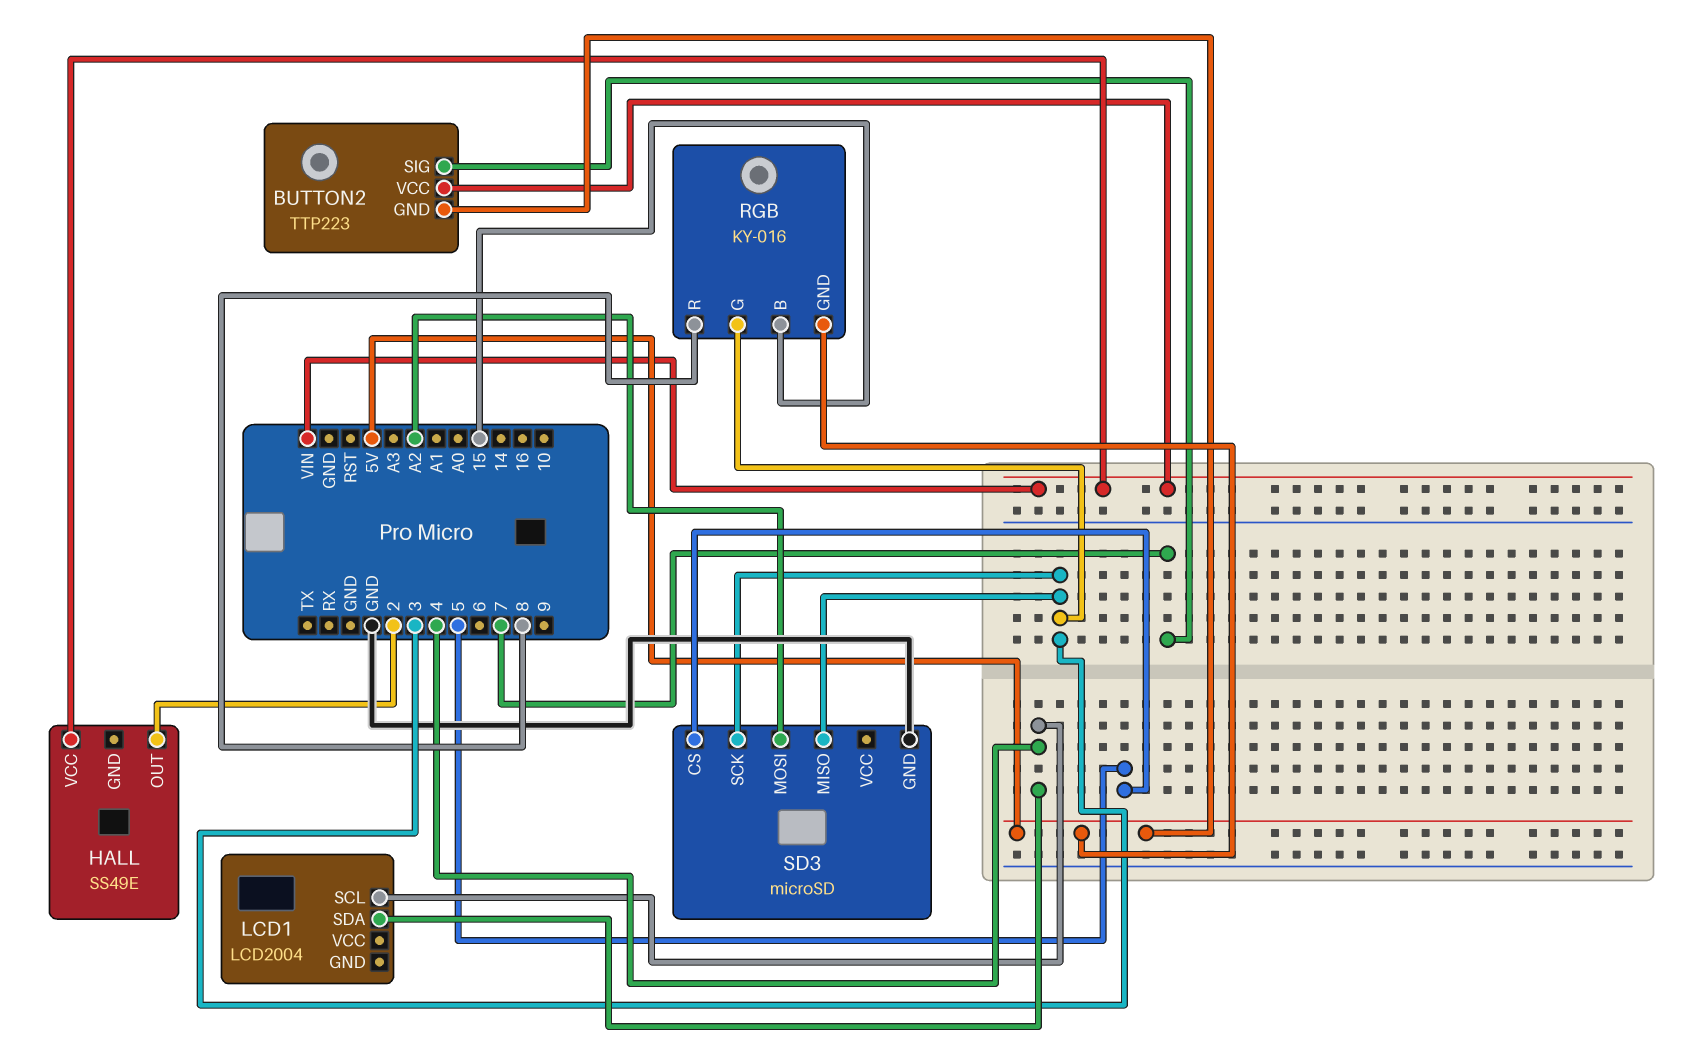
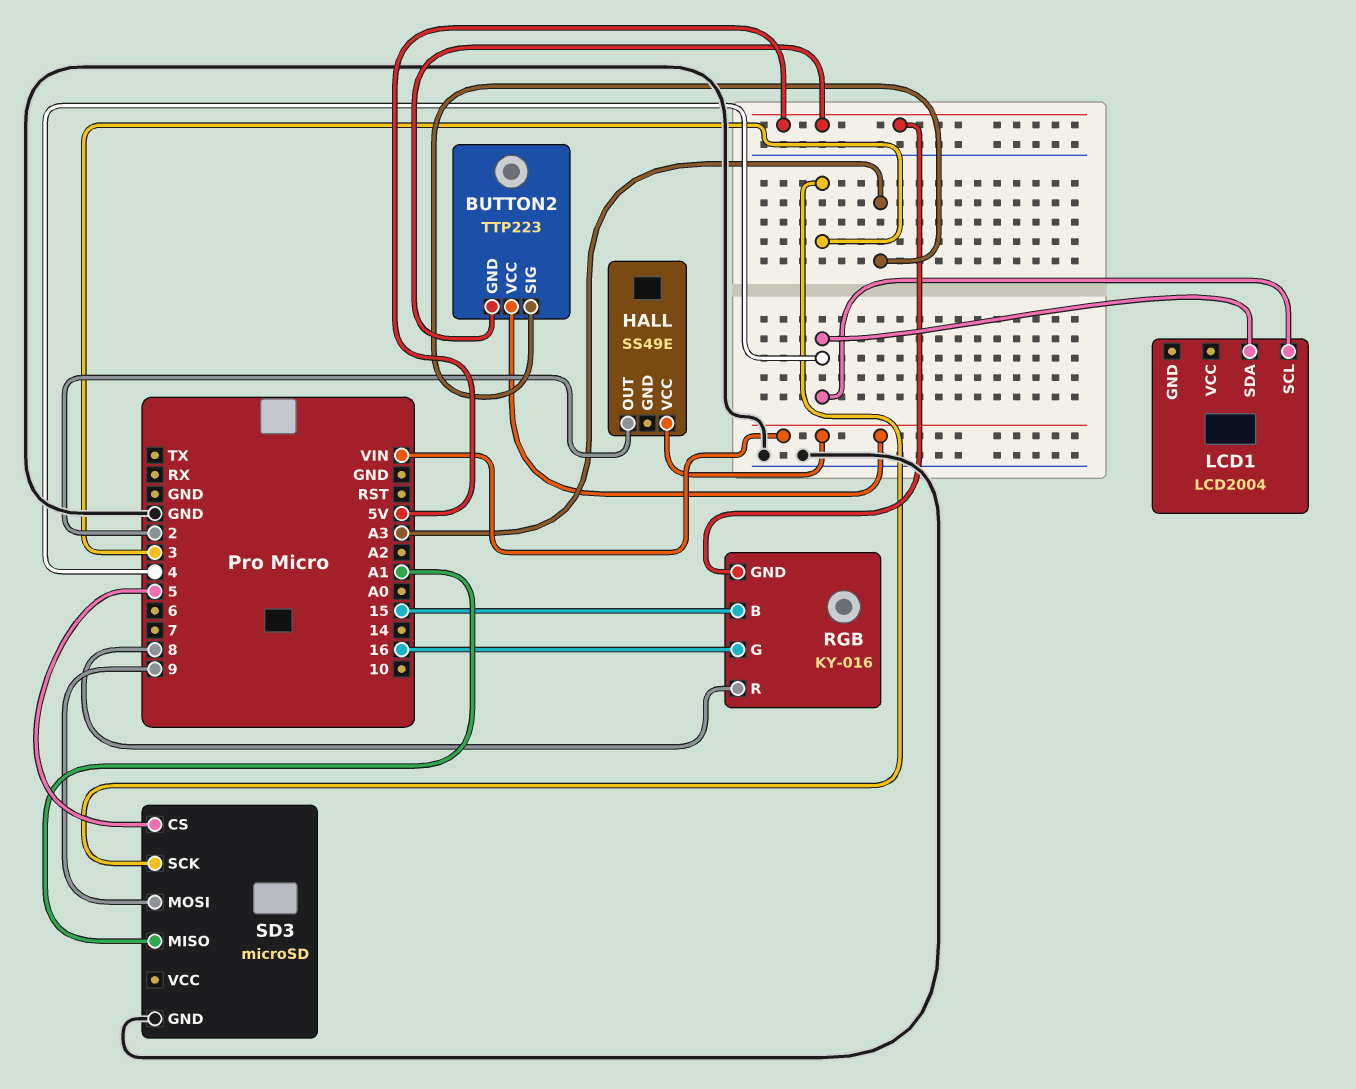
BUTTON2 pin SIG: 7 -> A3
RGB pin G: 3 -> 16
SD3 pin MISO: 3 -> A1
SD3 pin MOSI: A2 -> 9

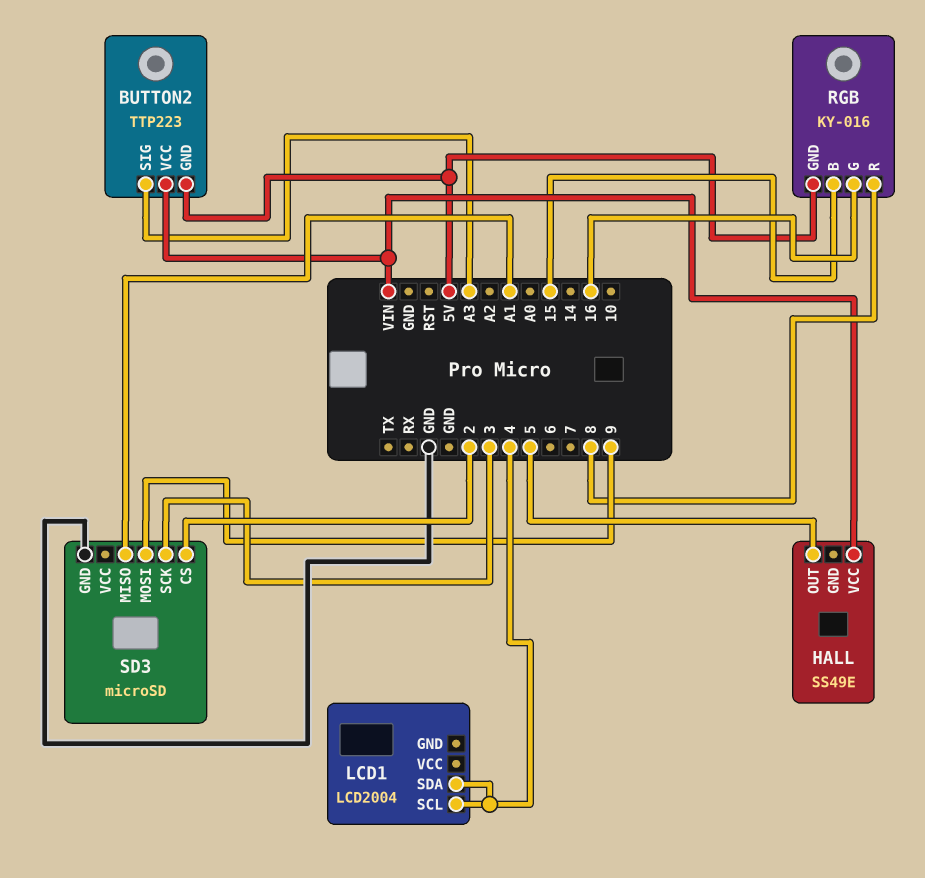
HALL pin OUT: 2 -> 5
SD3 pin CS: 5 -> 2

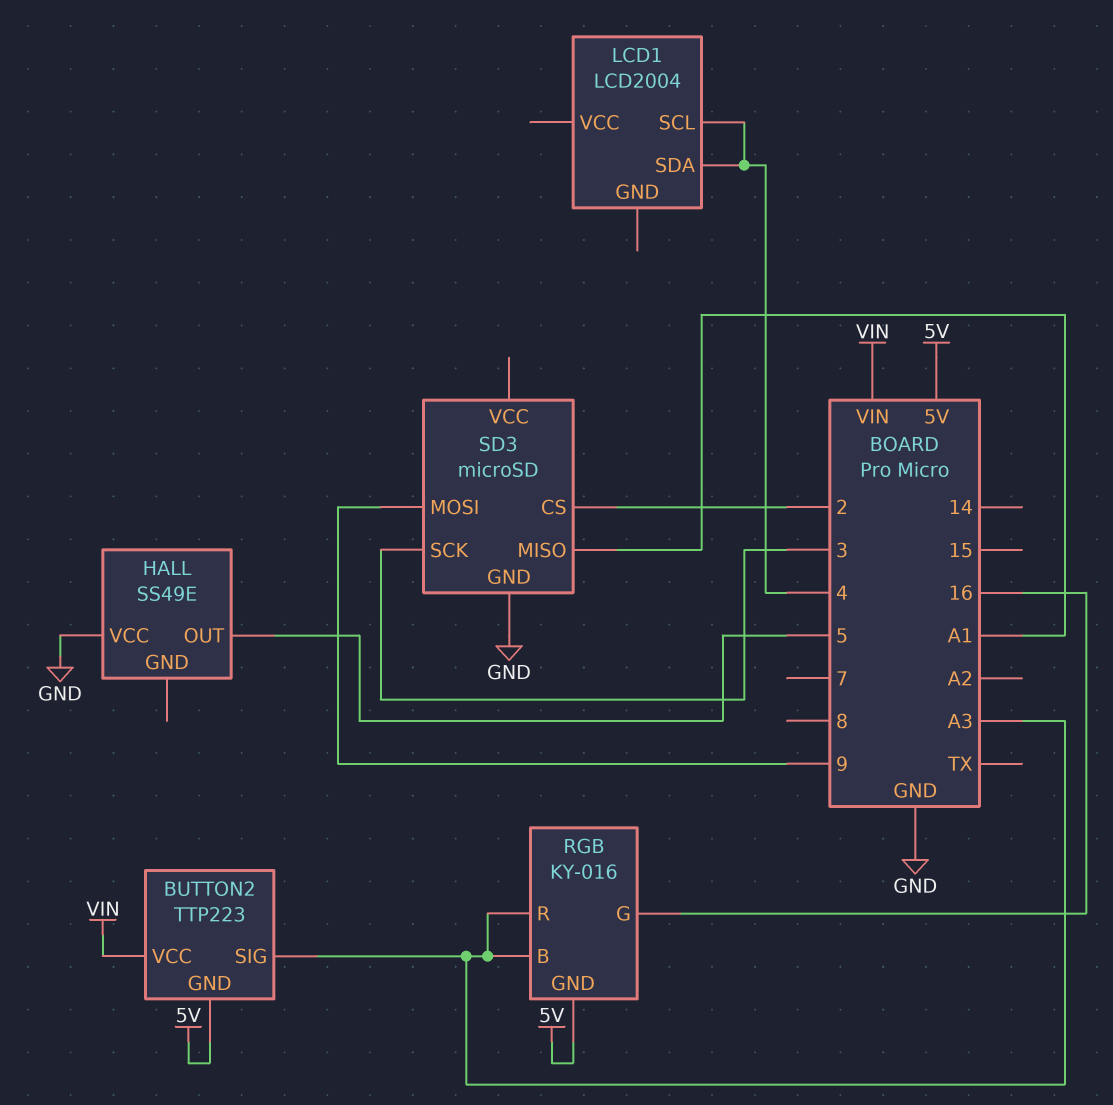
HALL pin VCC: VIN -> GND
RGB pin B: 15 -> A3
RGB pin R: 8 -> A3

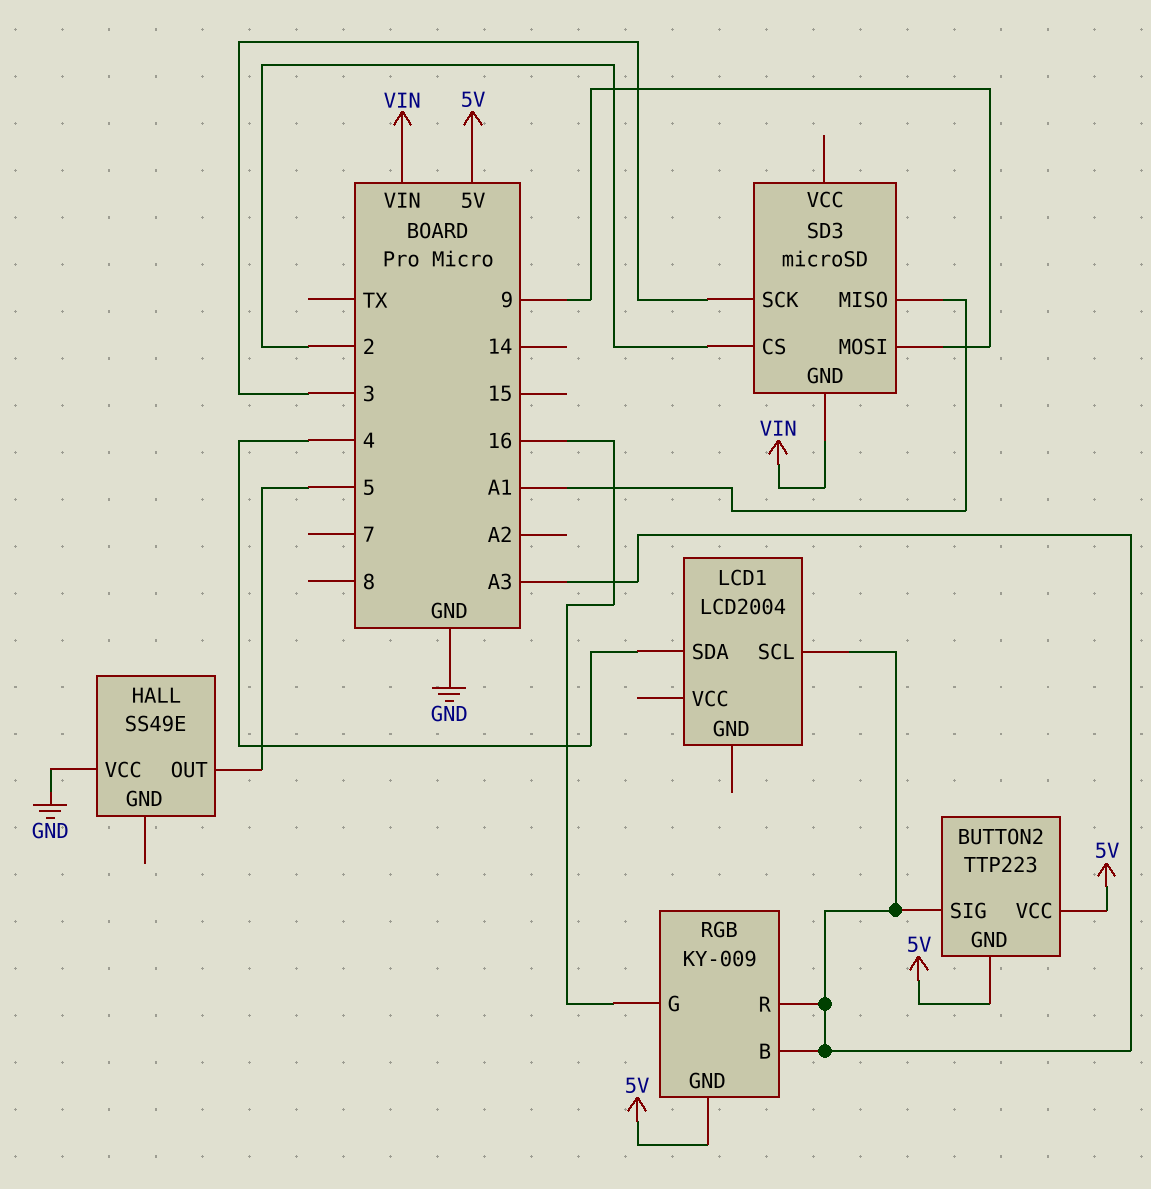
BUTTON2 pin VCC: VIN -> 5V
LCD1 pin SCL: 4 -> A3
RGB: KY-016 -> KY-009
SD3 pin GND: GND -> VIN

